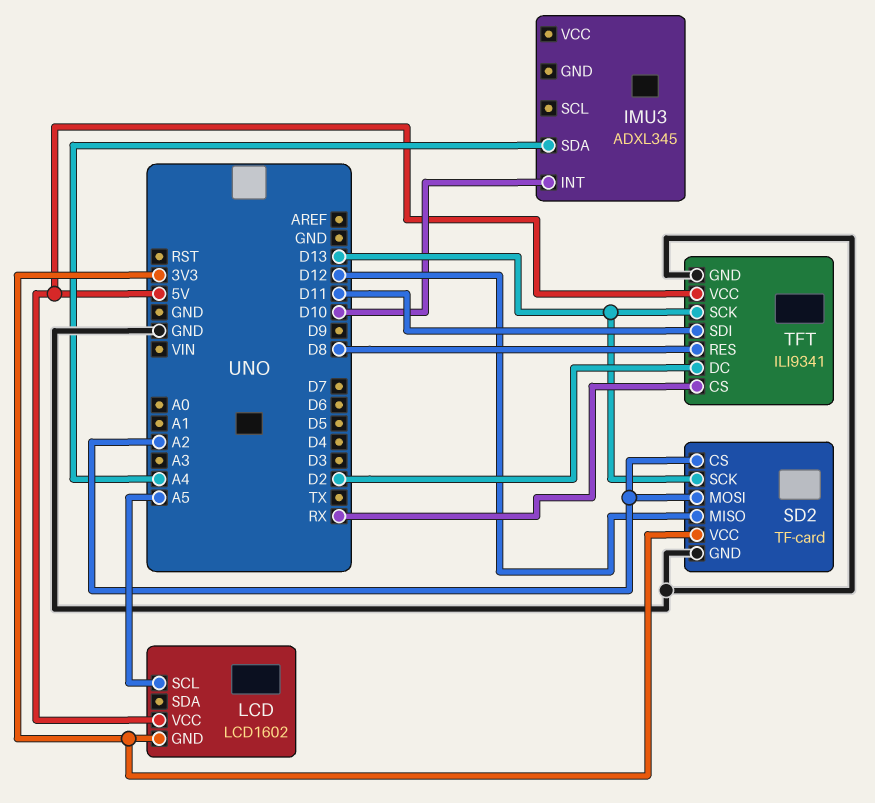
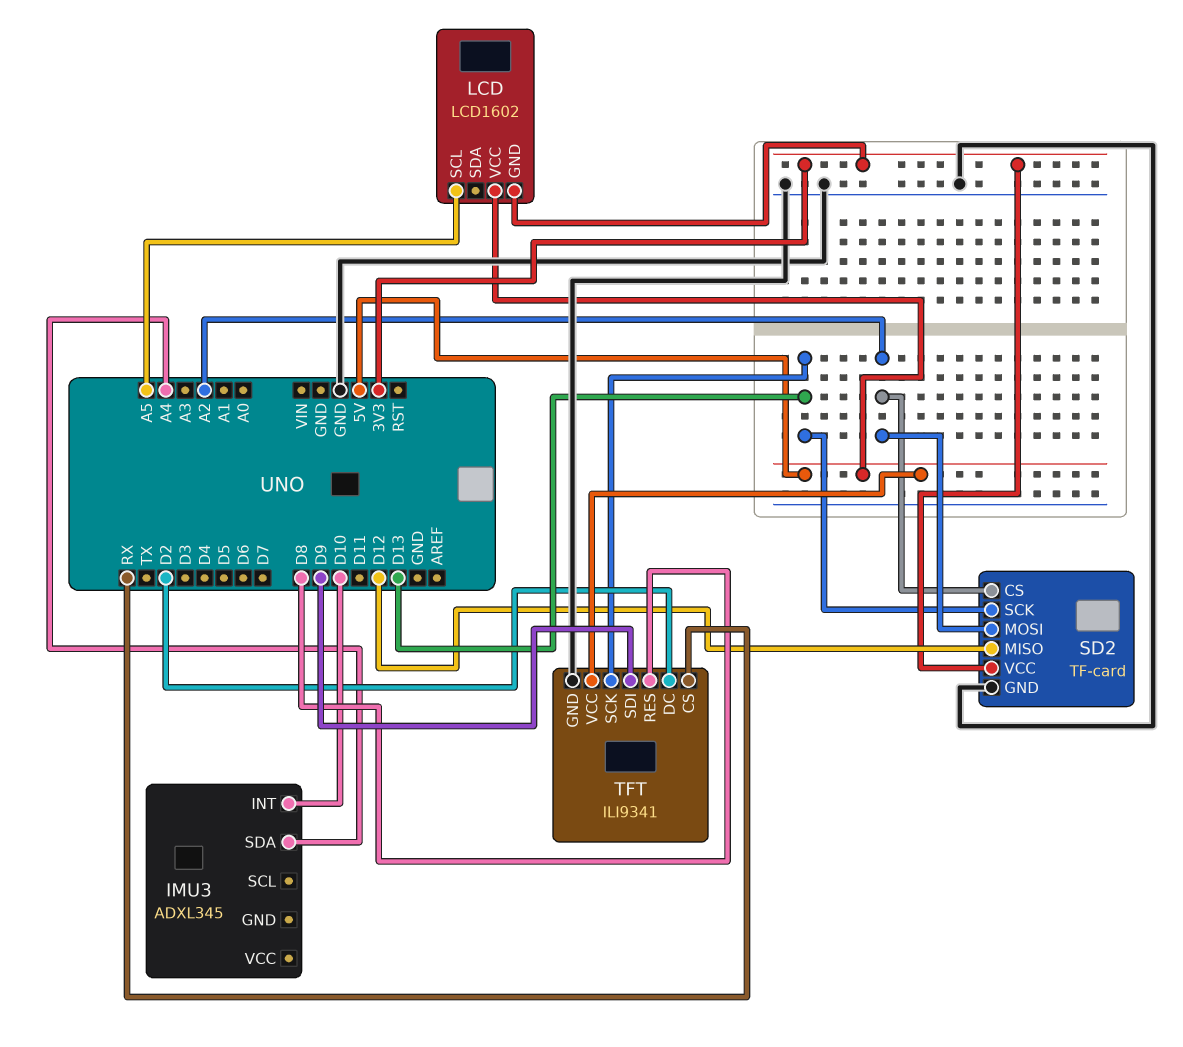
TFT pin SDI: D11 -> D9

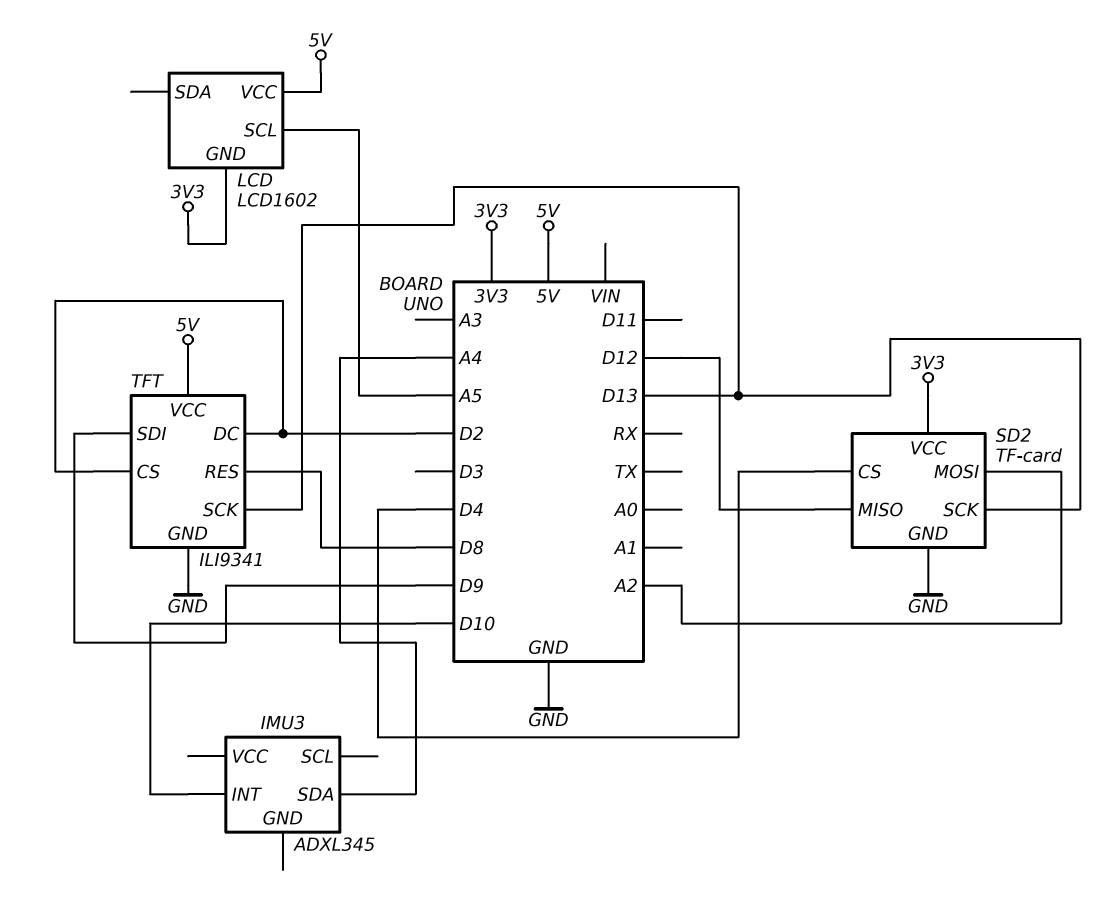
SD2 pin CS: A2 -> D4
TFT pin CS: RX -> D2

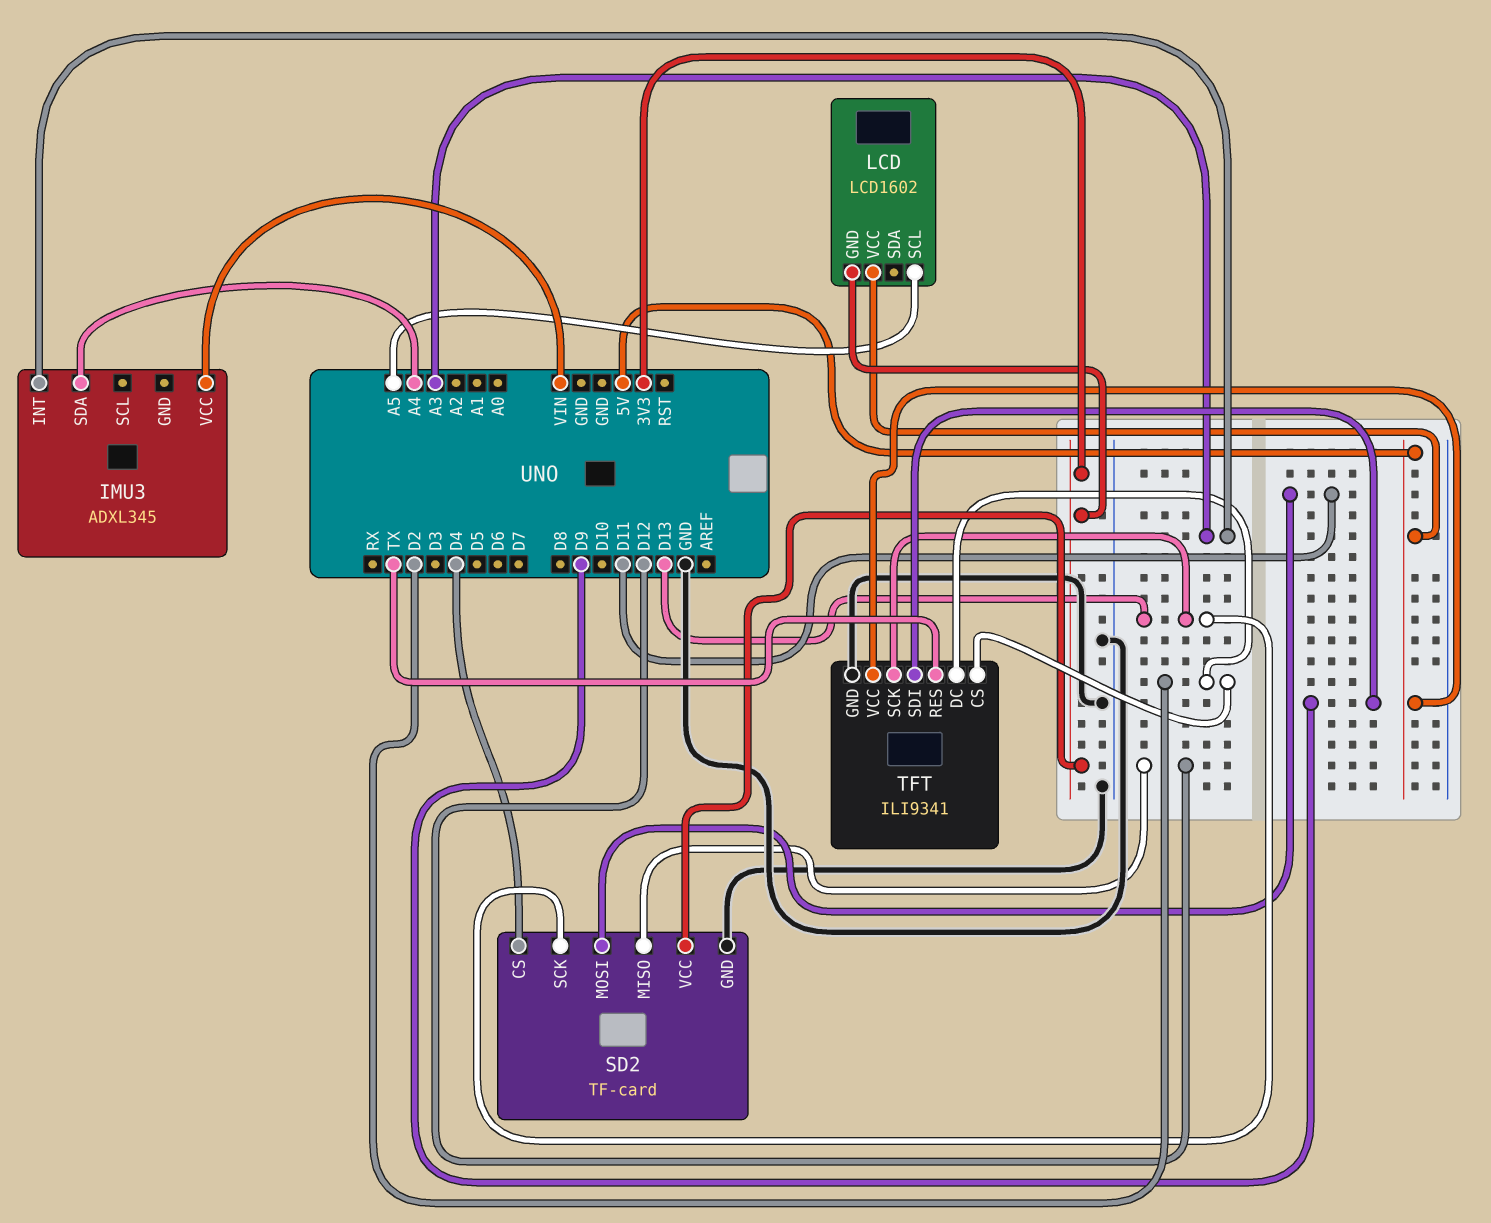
IMU3 pin INT: D10 -> A3
IMU3 pin VCC: none -> VIN
SD2 pin MOSI: A2 -> D11
TFT pin RES: D8 -> TX

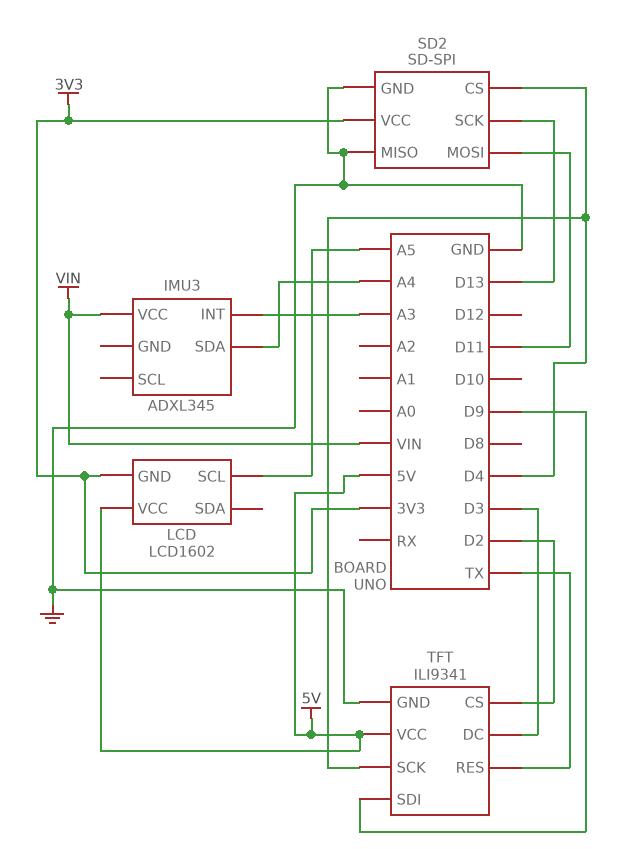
SD2: TF-card -> SD-SPI
SD2 pin MISO: D12 -> GND
TFT pin DC: D2 -> D3
TFT pin SCK: D13 -> D4

